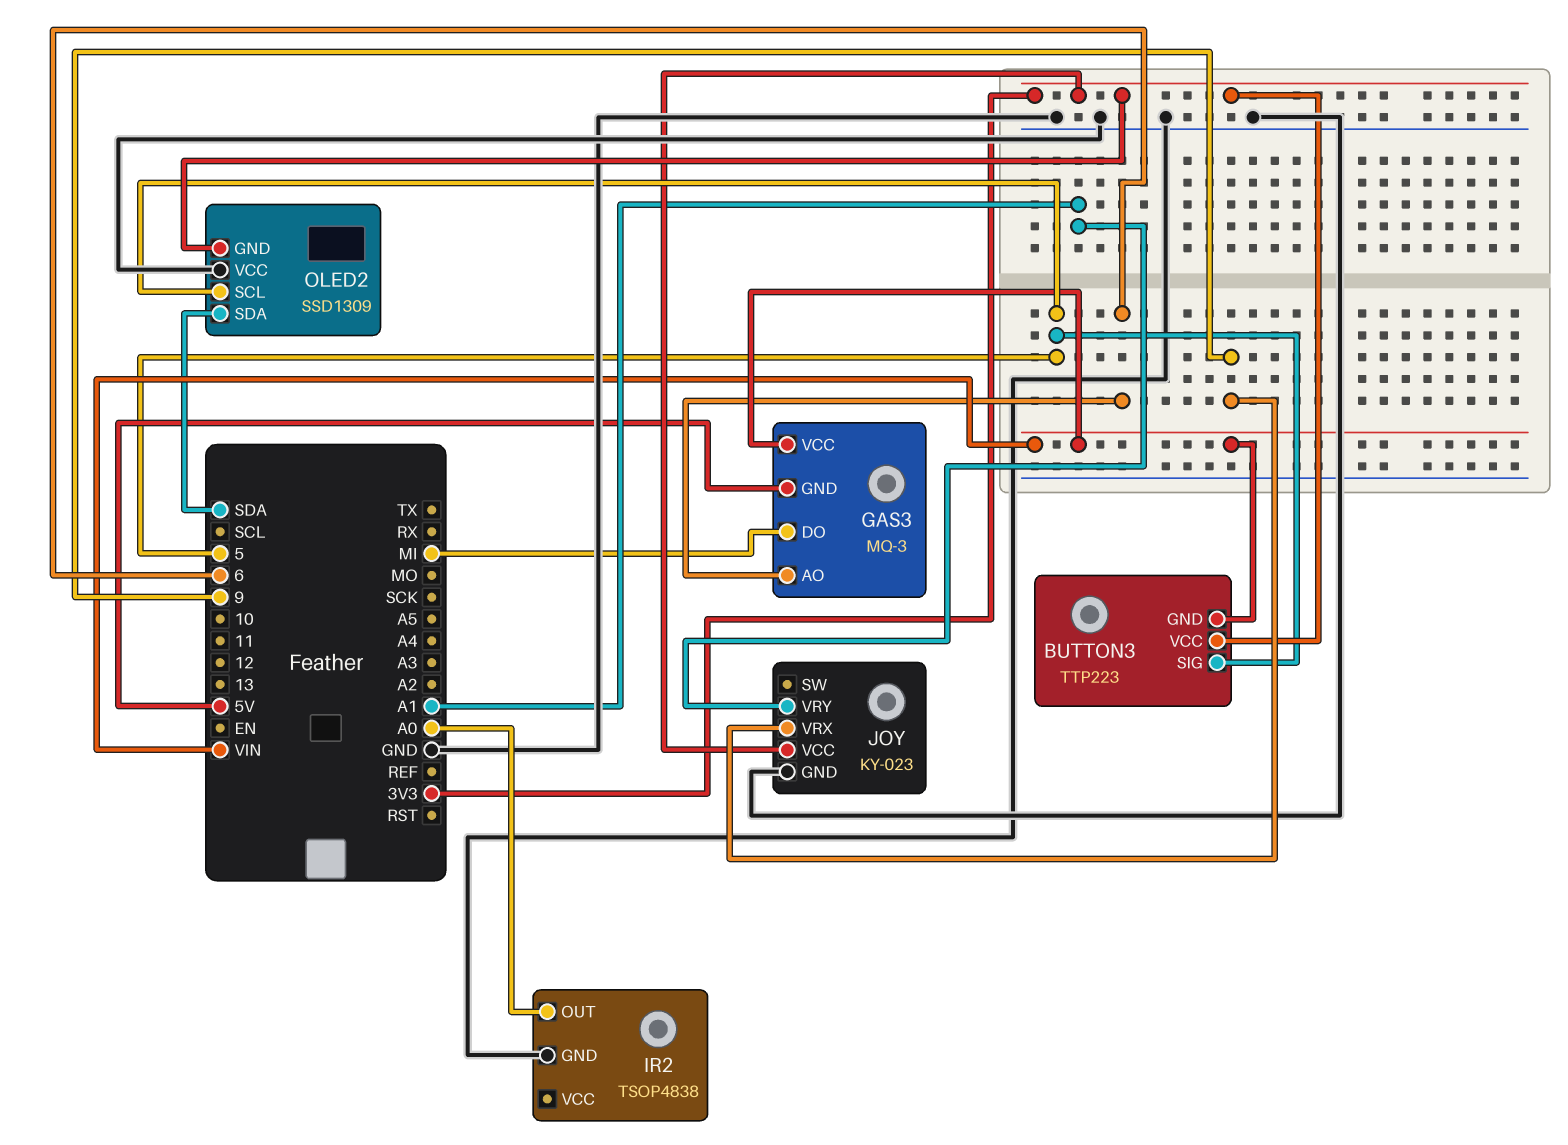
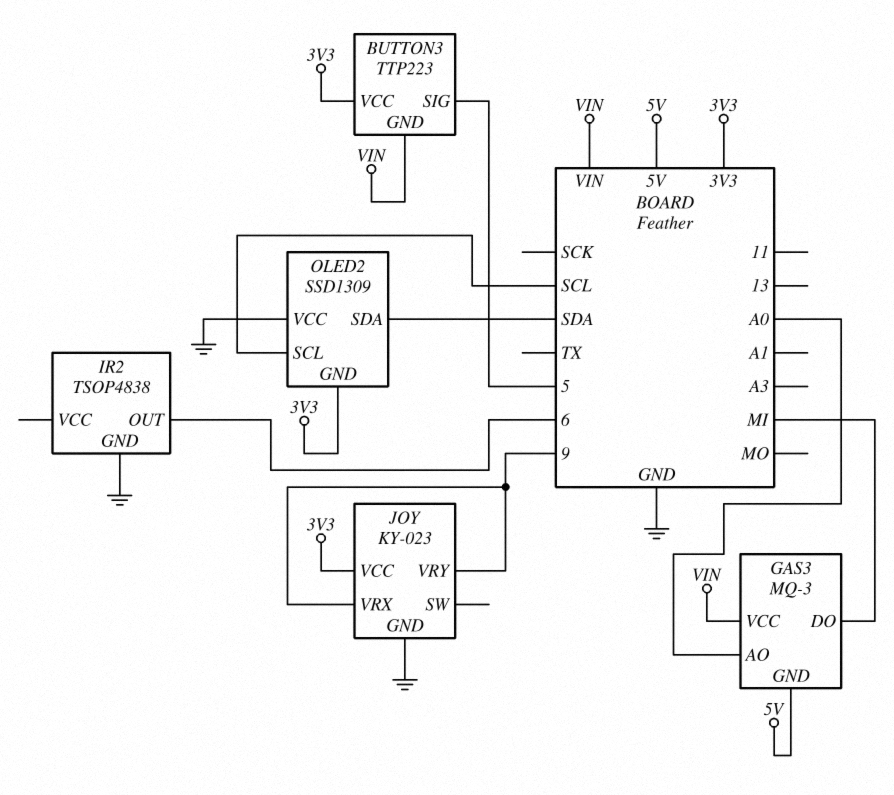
GAS3 pin AO: 6 -> A0
IR2 pin OUT: A0 -> 6
JOY pin VRY: A1 -> 9
OLED2 pin SCL: 5 -> SCL

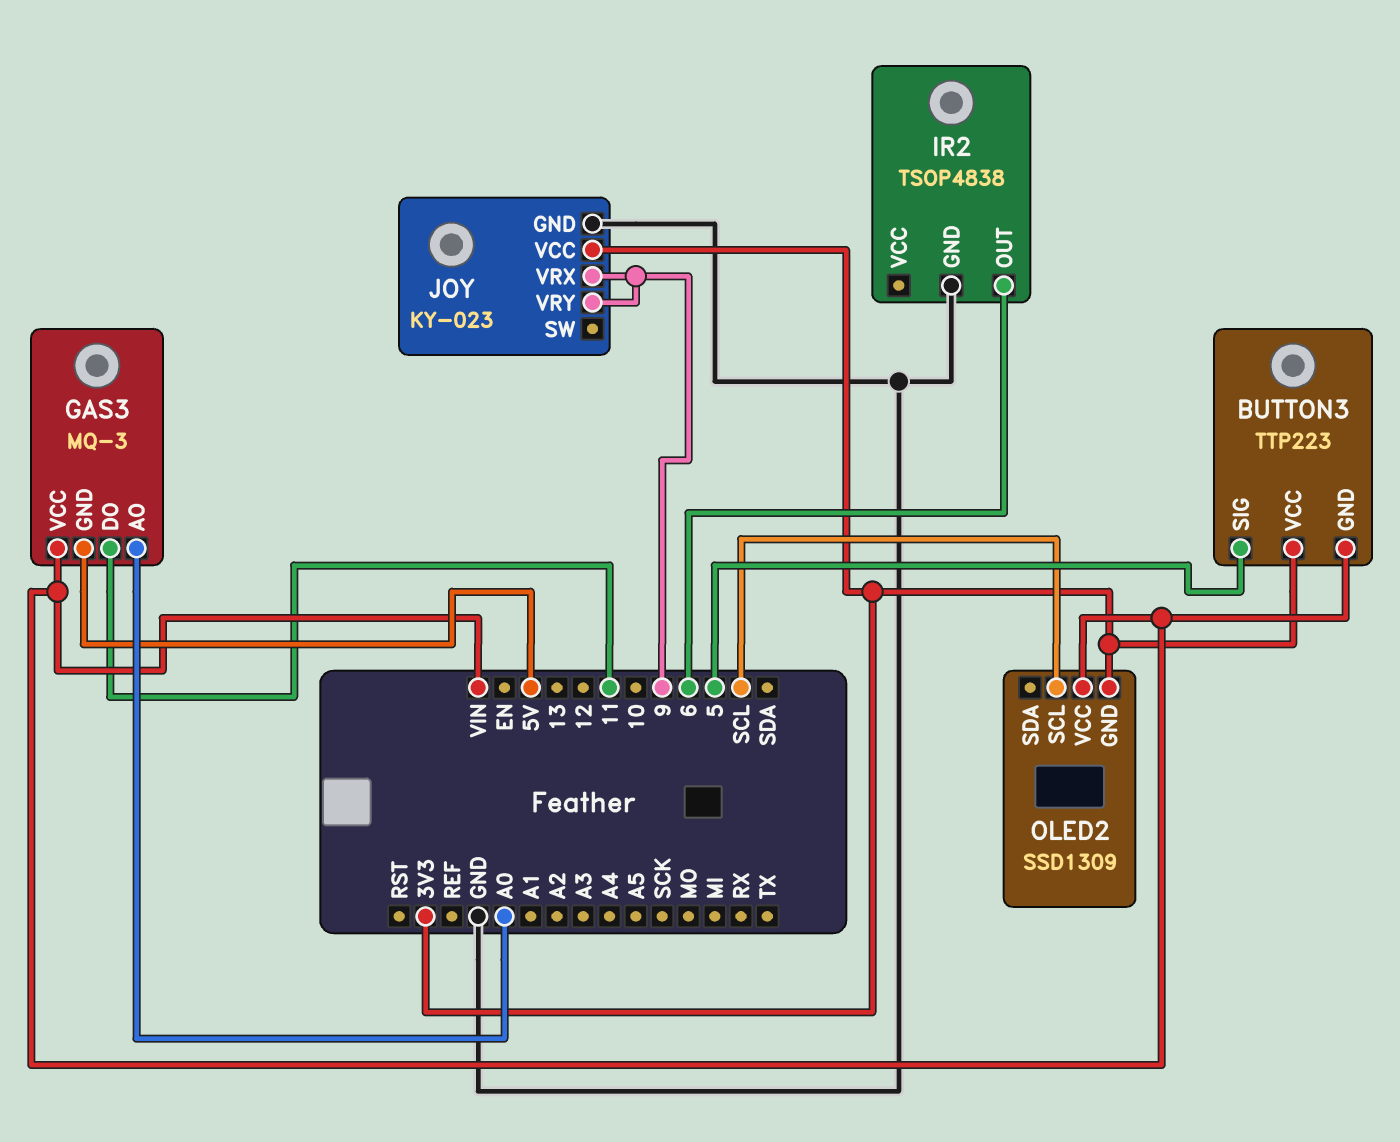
GAS3 pin DO: MI -> 11
OLED2 pin SDA: SDA -> none
OLED2 pin VCC: GND -> VIN

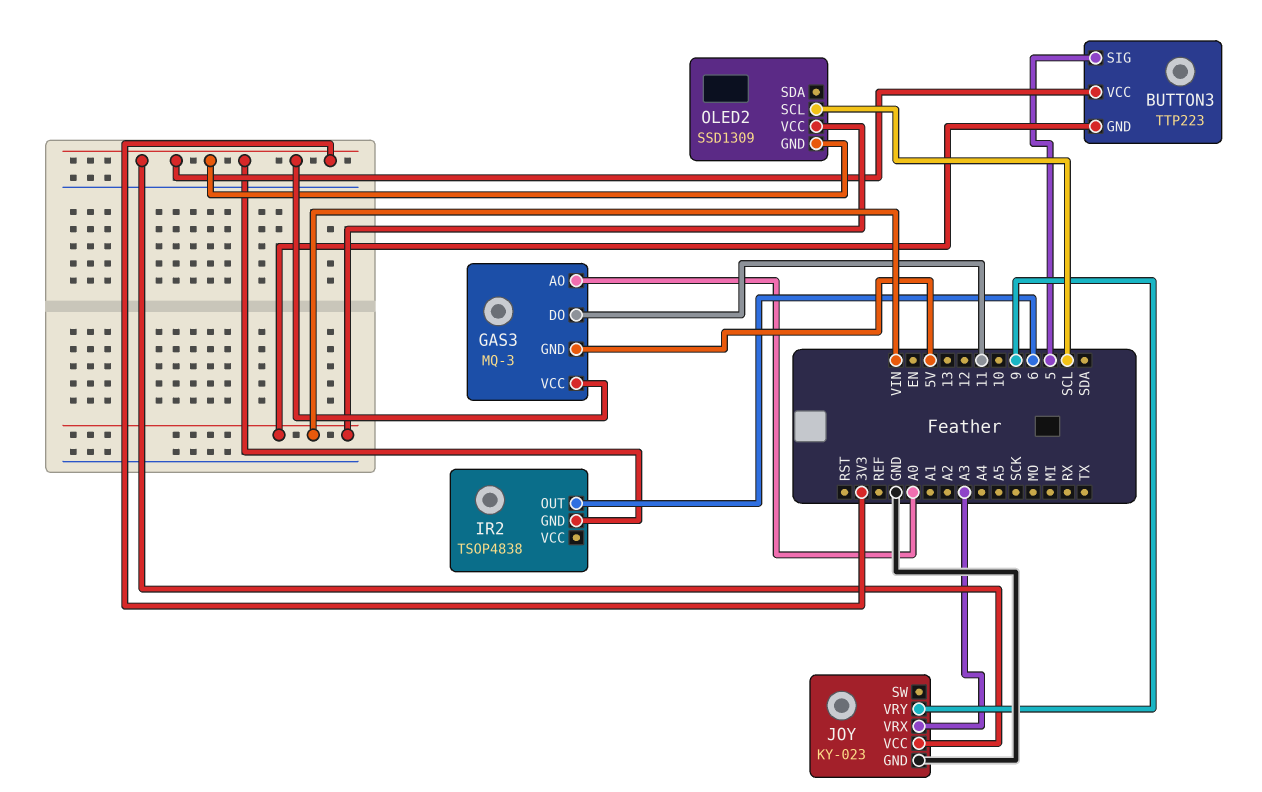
GAS3 pin VCC: VIN -> 3V3
IR2 pin GND: GND -> 3V3
JOY pin VRX: 9 -> A3

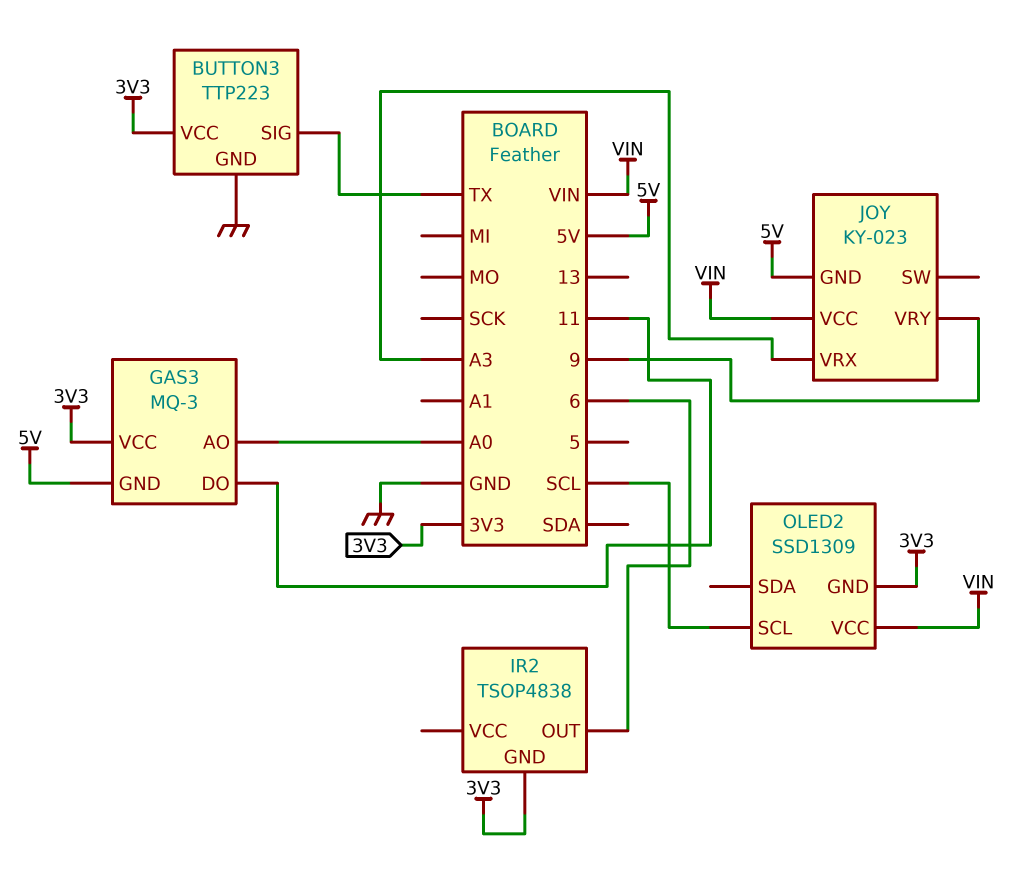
BUTTON3 pin GND: VIN -> GND
BUTTON3 pin SIG: 5 -> TX
JOY pin GND: GND -> 5V
JOY pin VCC: 3V3 -> VIN

